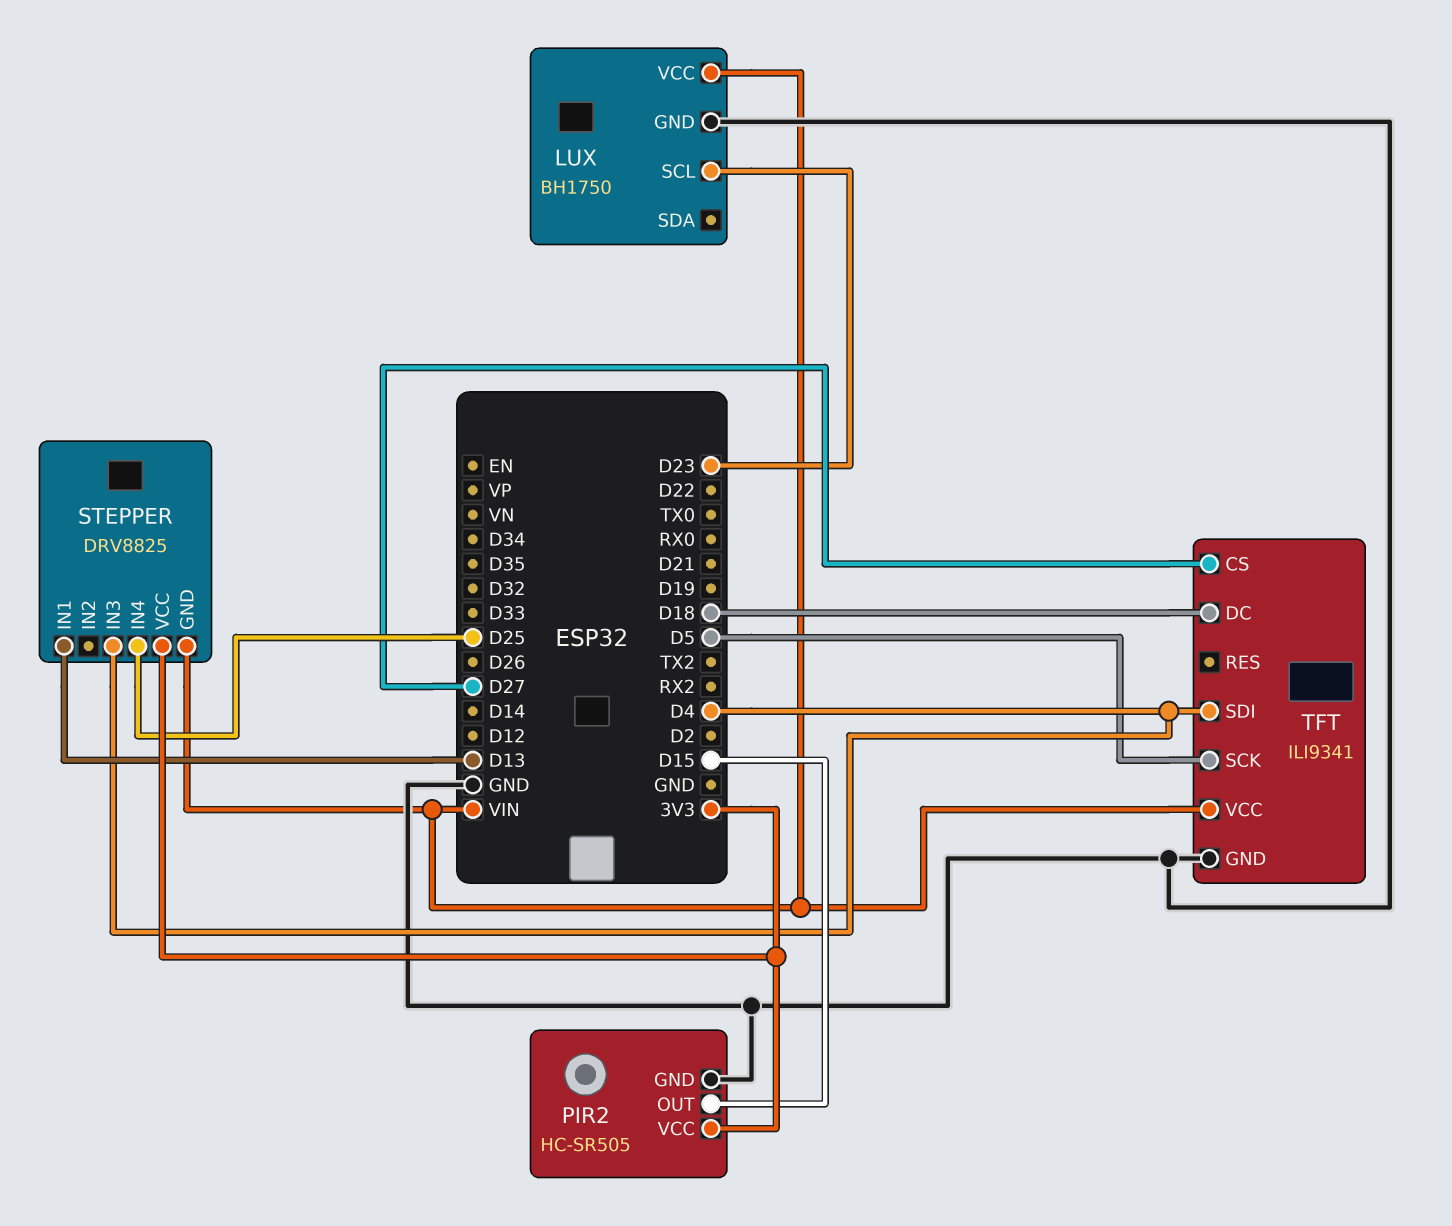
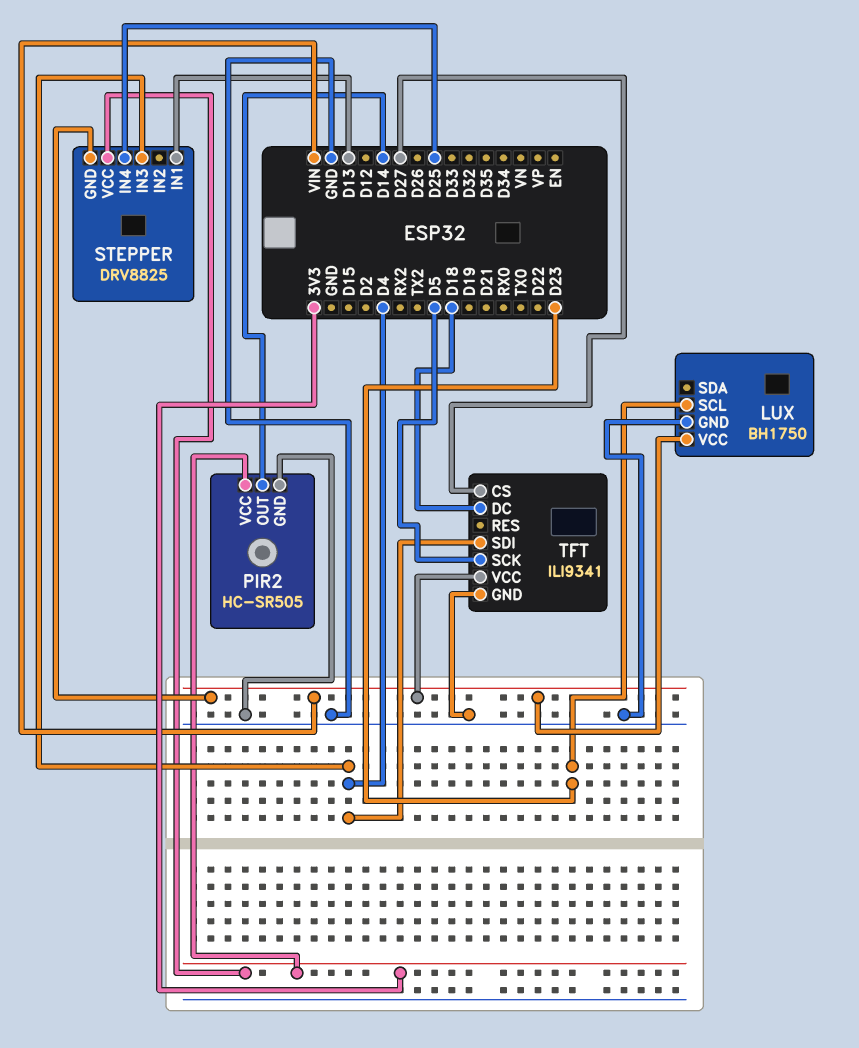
PIR2 pin OUT: D15 -> D14

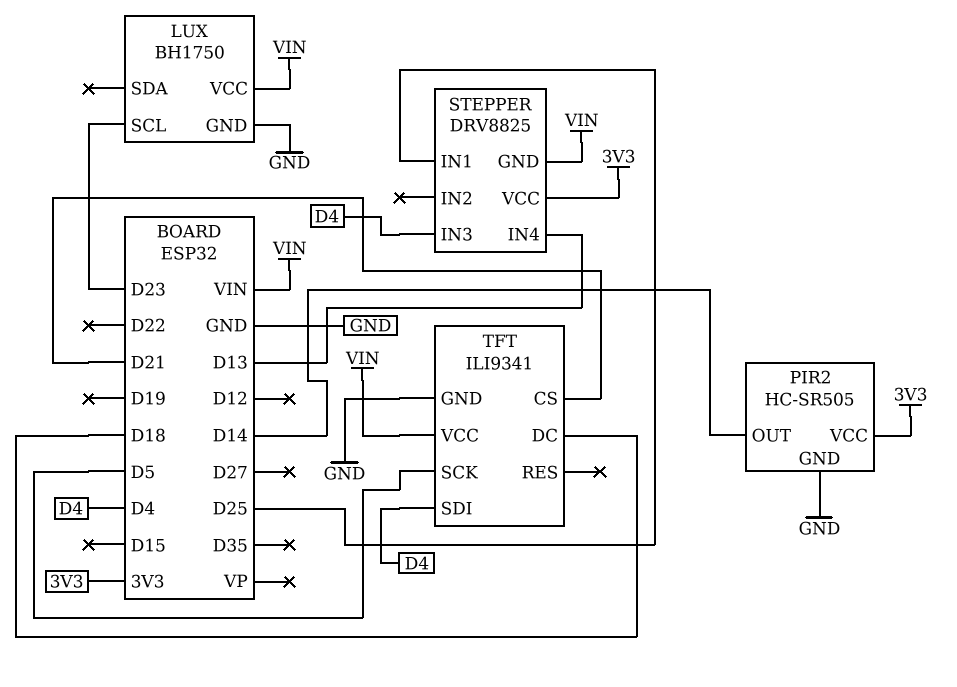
STEPPER pin IN1: D13 -> D25
STEPPER pin IN4: D25 -> D13
TFT pin CS: D27 -> D21

